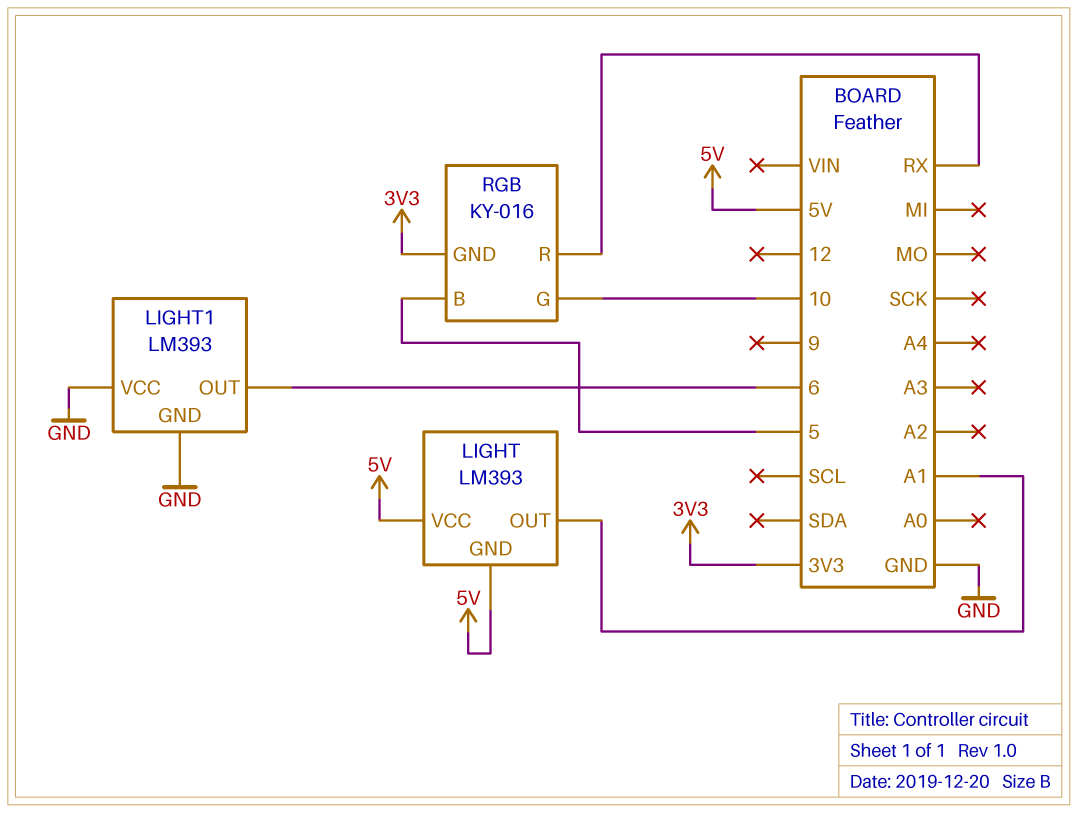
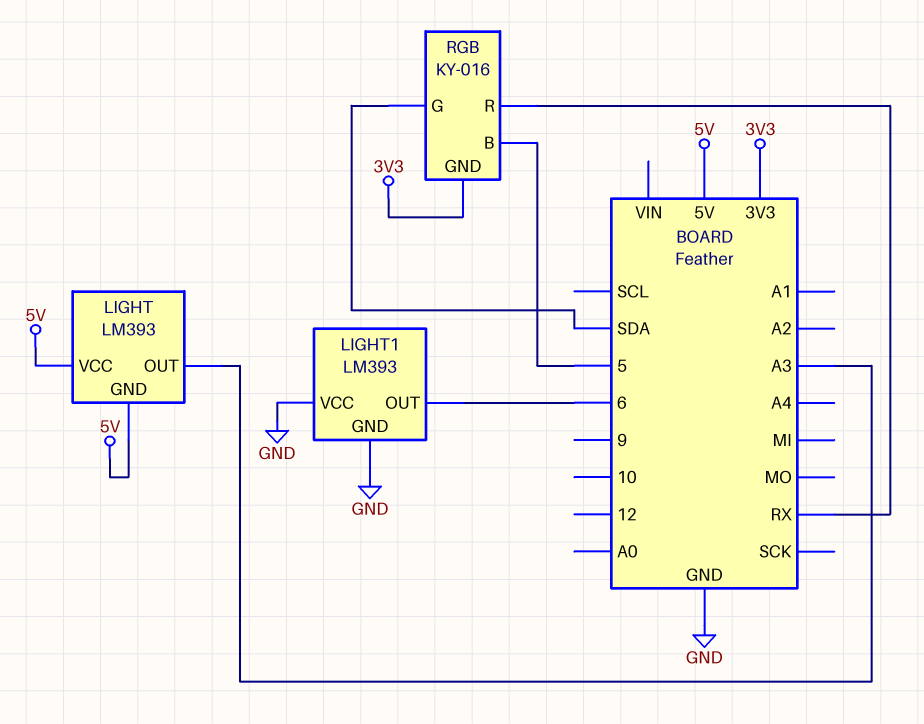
LIGHT pin OUT: A1 -> A3
RGB pin G: 10 -> SDA

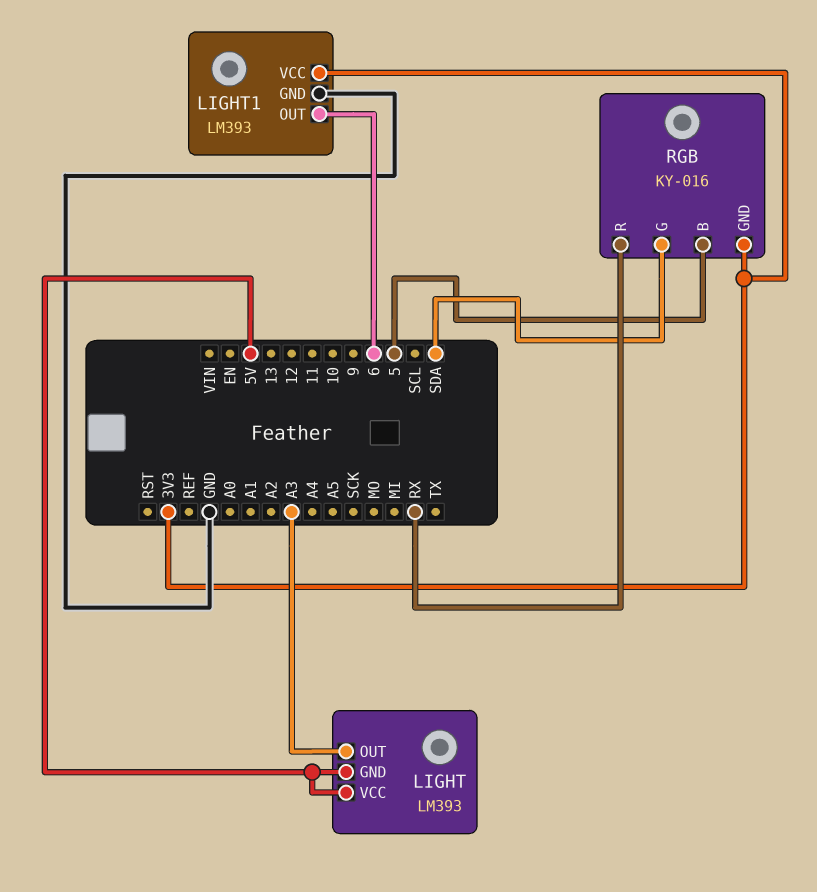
LIGHT1 pin VCC: GND -> 3V3

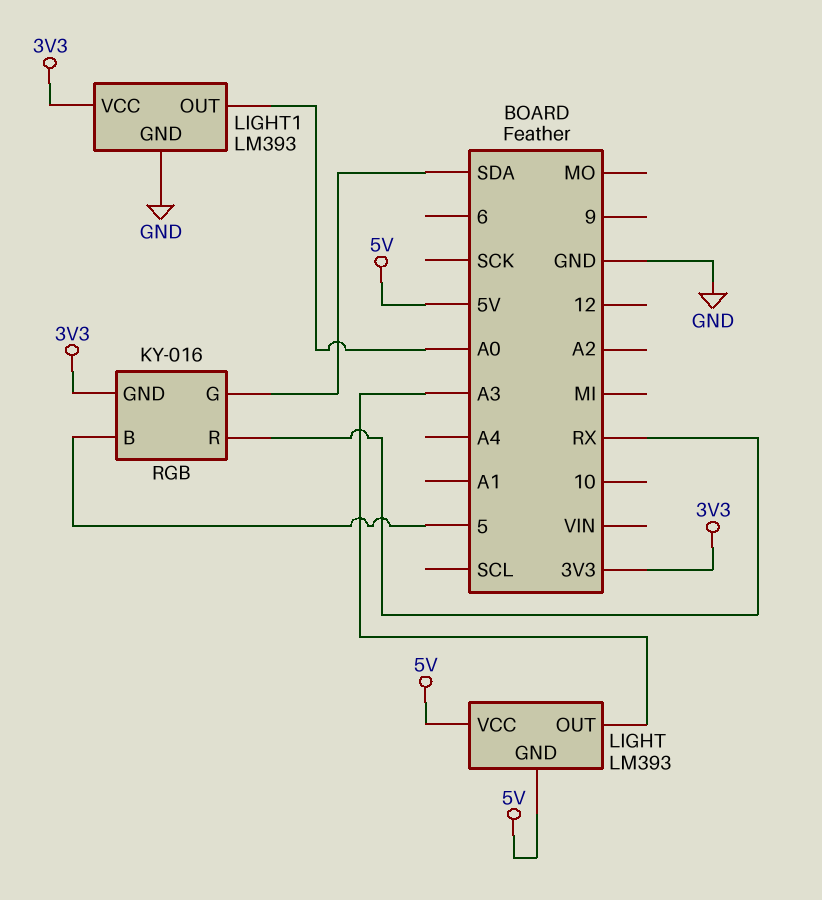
LIGHT1 pin OUT: 6 -> A0

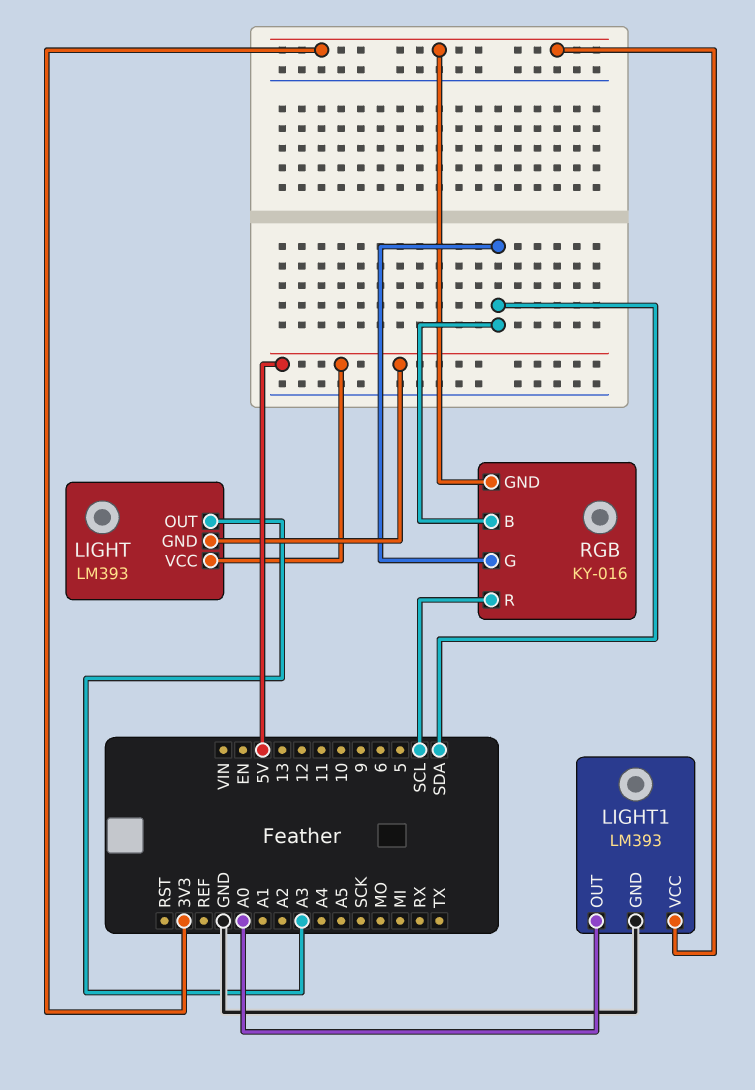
RGB pin B: 5 -> SDA
RGB pin R: RX -> SCL

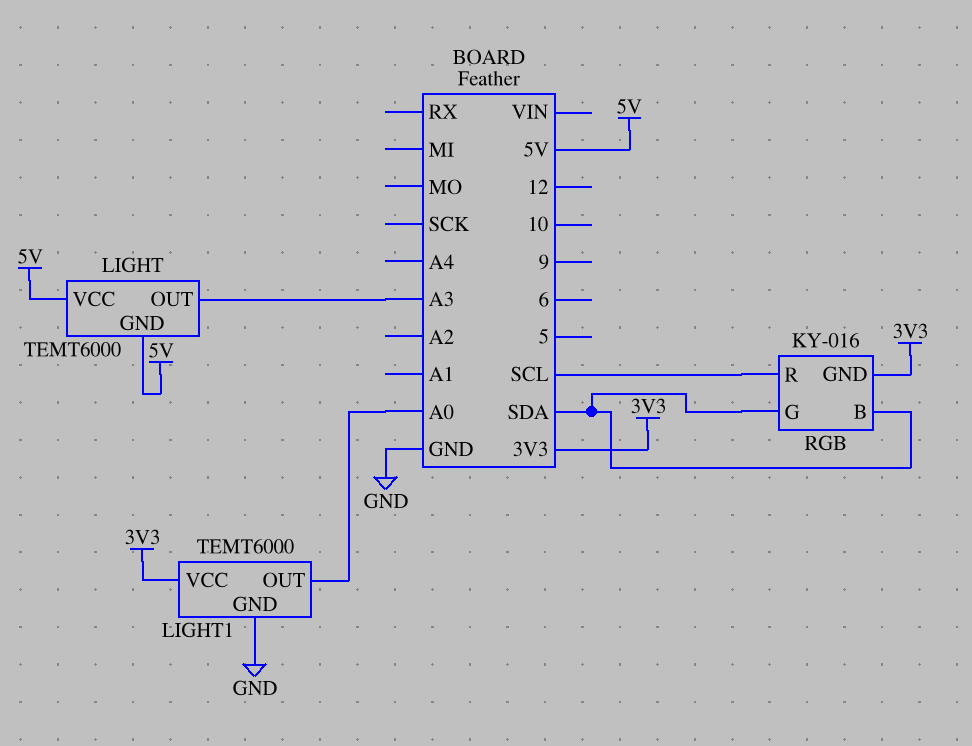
LIGHT: LM393 -> TEMT6000
LIGHT1: LM393 -> TEMT6000

